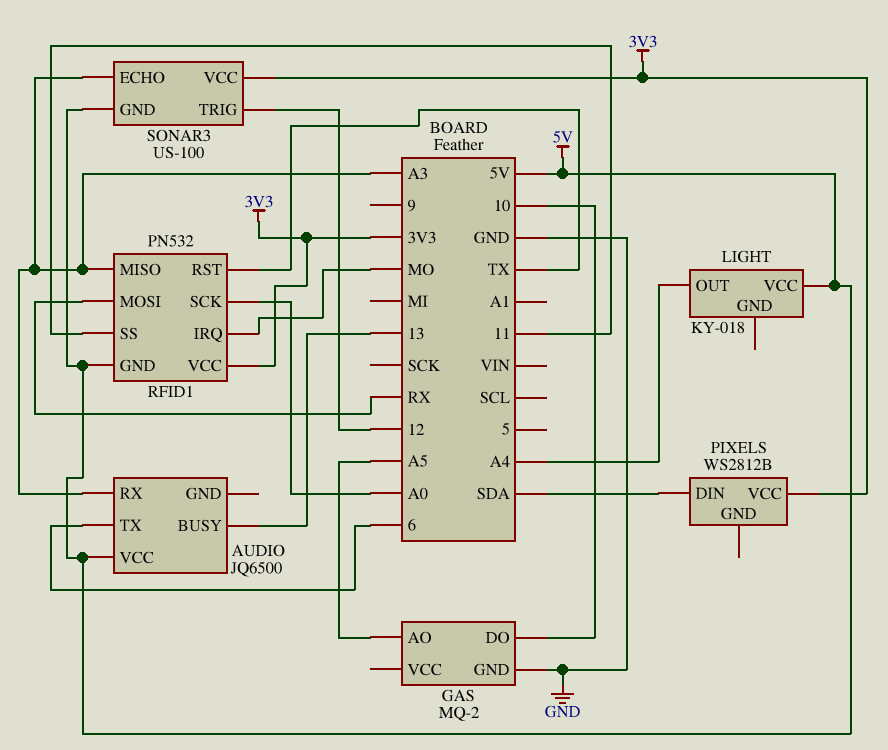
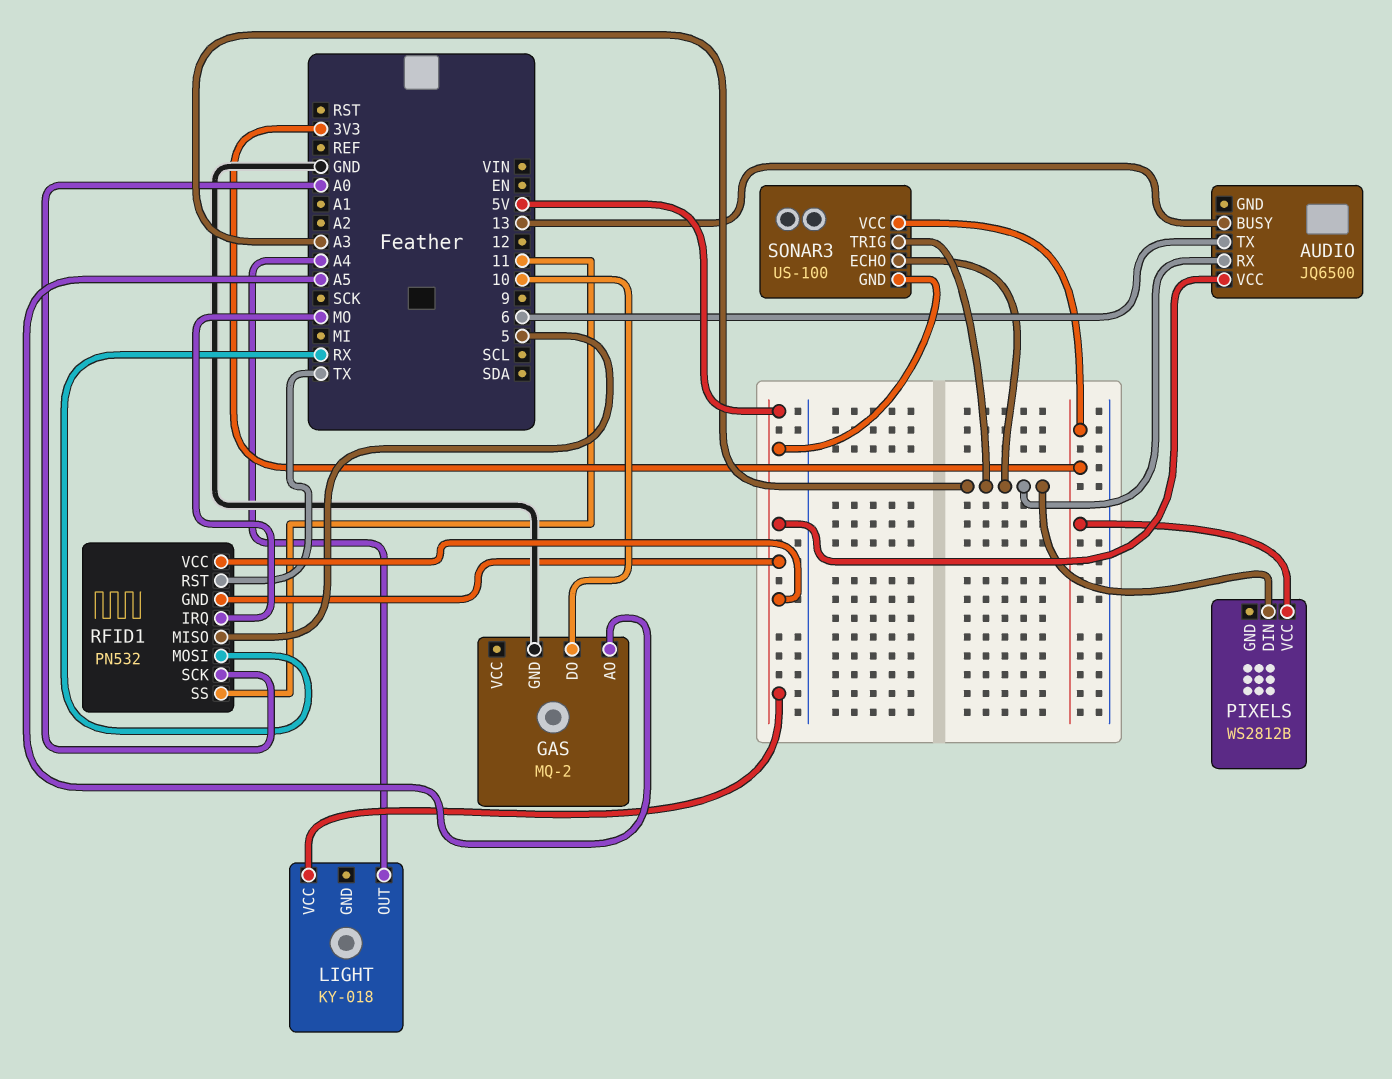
PIXELS pin DIN: SDA -> A3
RFID1 pin MISO: A3 -> 5
RFID1 pin VCC: 3V3 -> 5V
SONAR3 pin TRIG: 12 -> A3

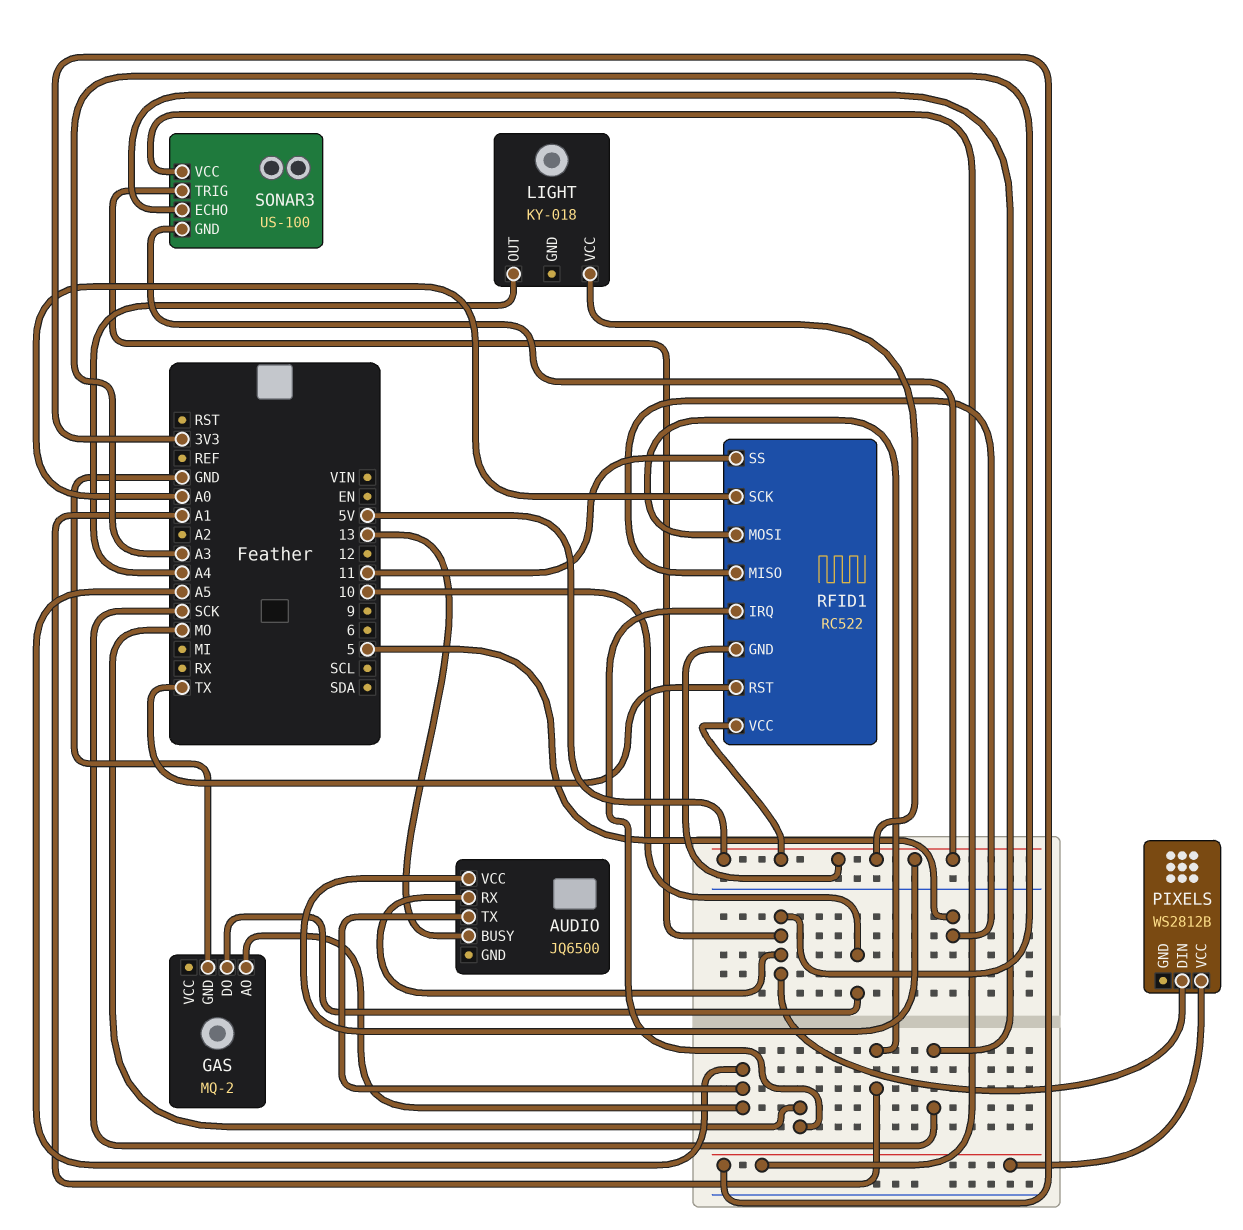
AUDIO pin TX: 6 -> A5
RFID1: PN532 -> RC522
RFID1 pin MOSI: RX -> A1
SONAR3 pin ECHO: A3 -> SCK

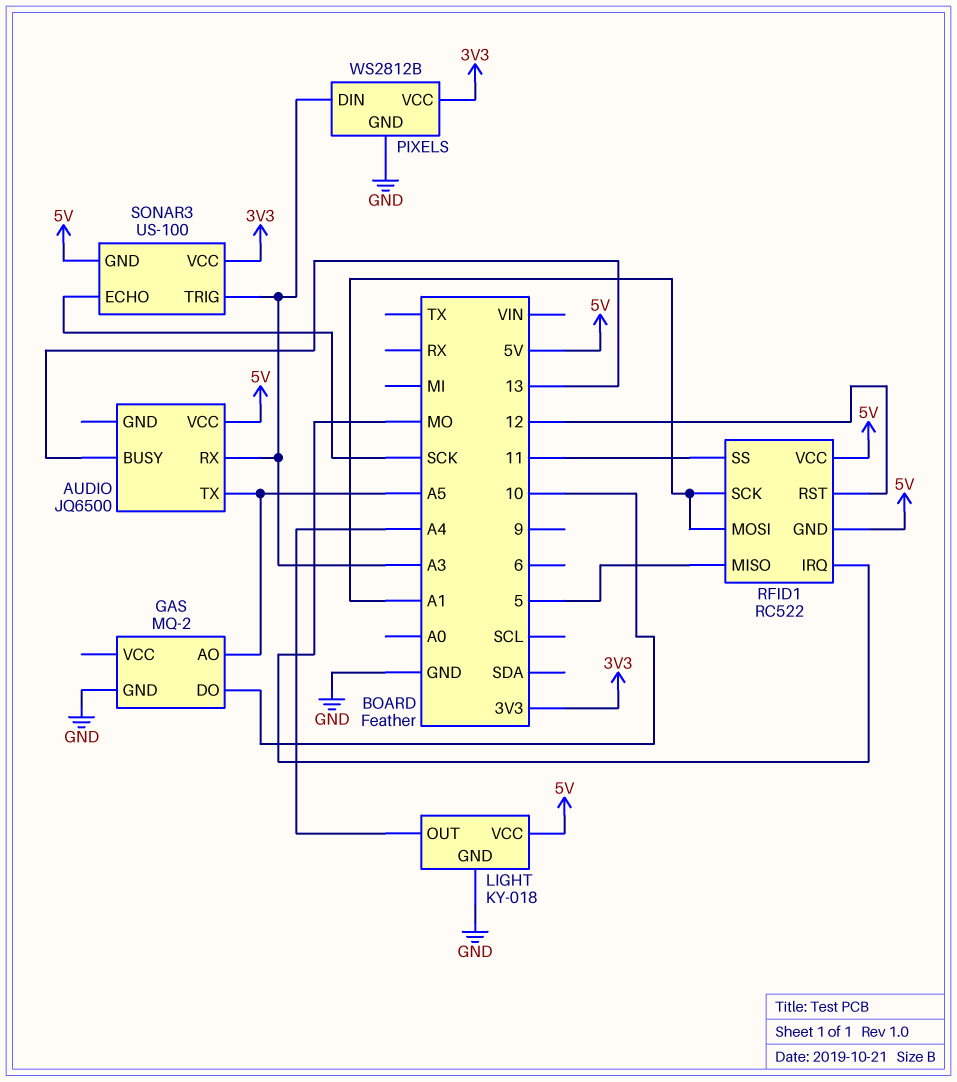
LIGHT pin GND: none -> GND
PIXELS pin GND: none -> GND
RFID1 pin RST: TX -> 12
RFID1 pin SCK: A0 -> A1

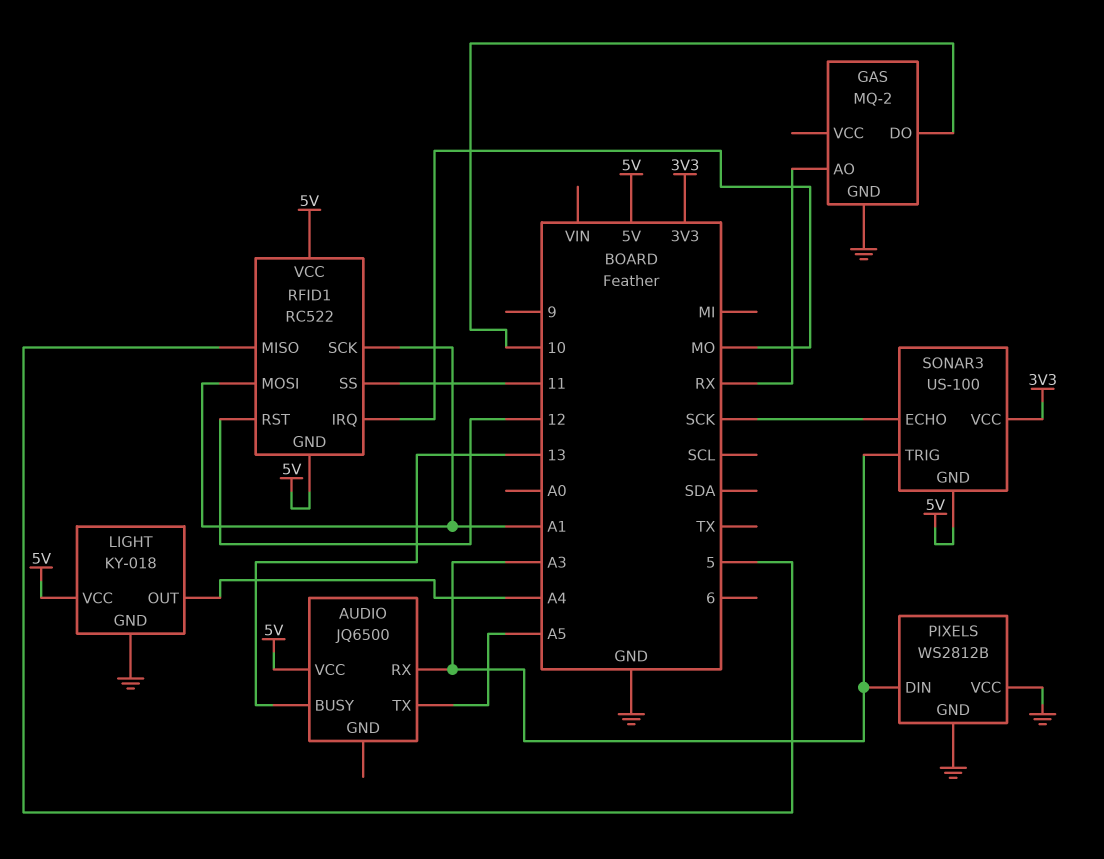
GAS pin AO: A5 -> RX
PIXELS pin VCC: 3V3 -> GND

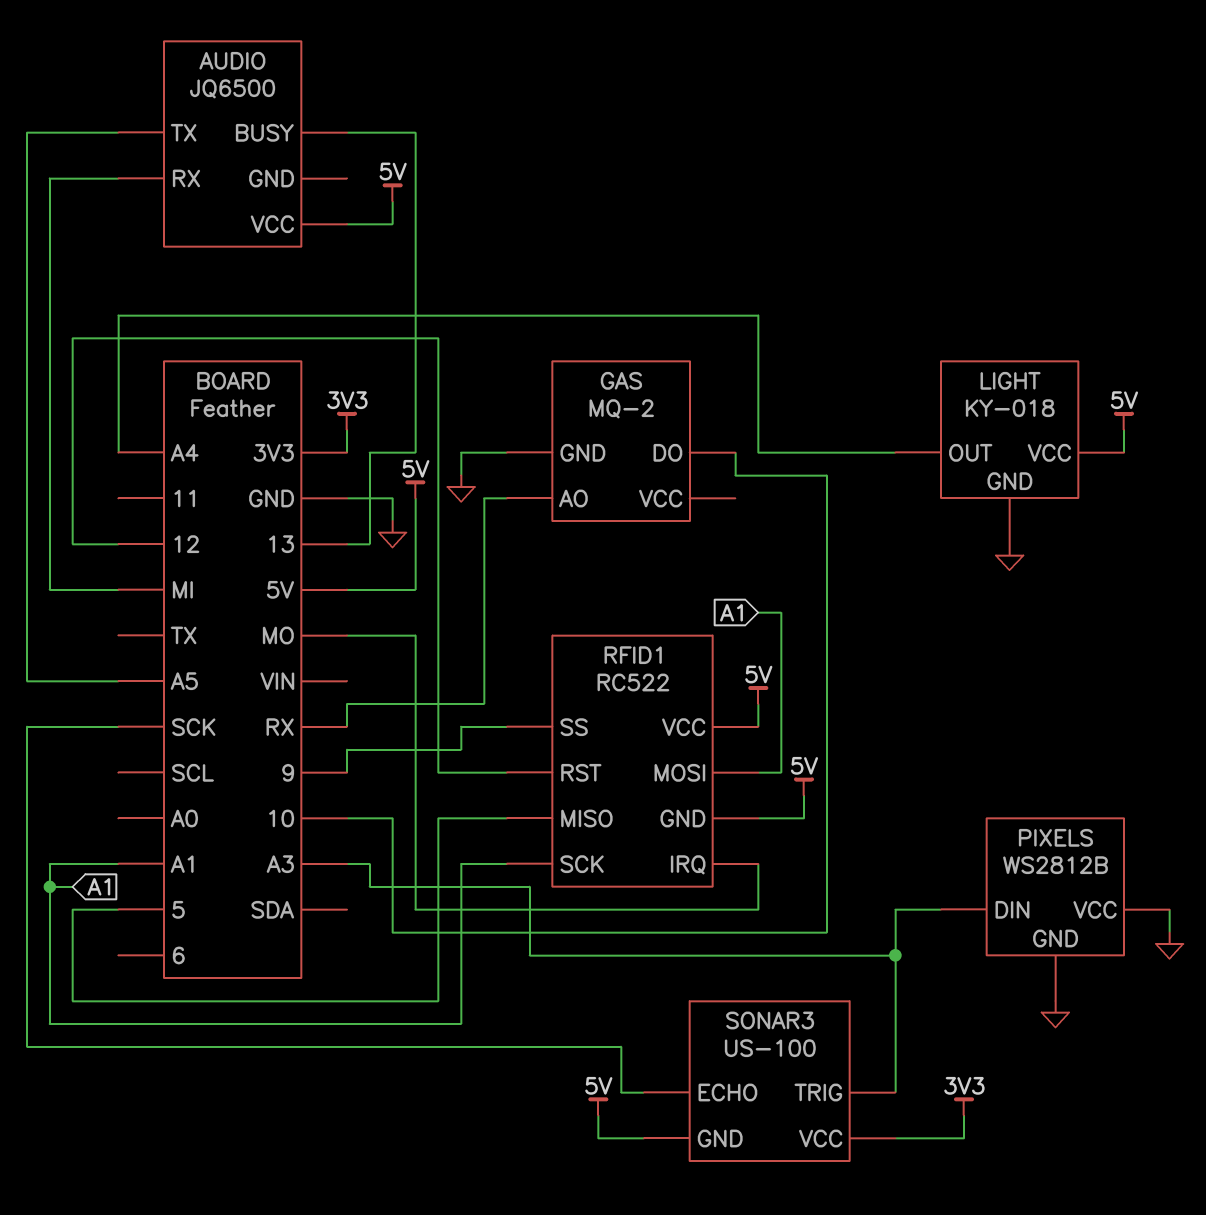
AUDIO pin RX: A3 -> MI
RFID1 pin SS: 11 -> 9

